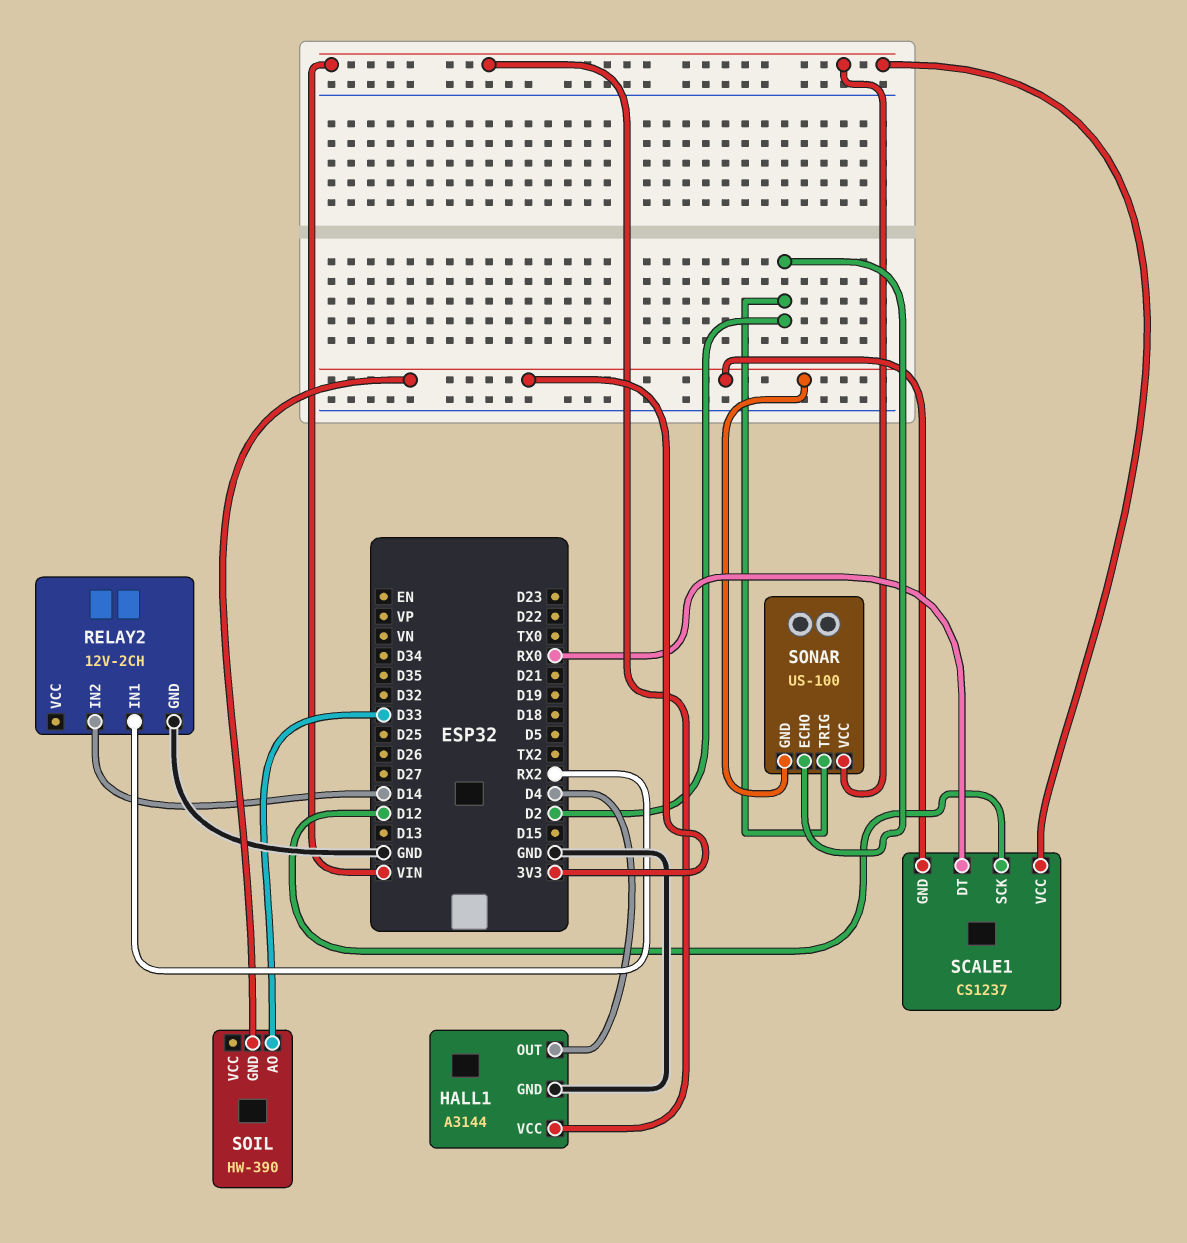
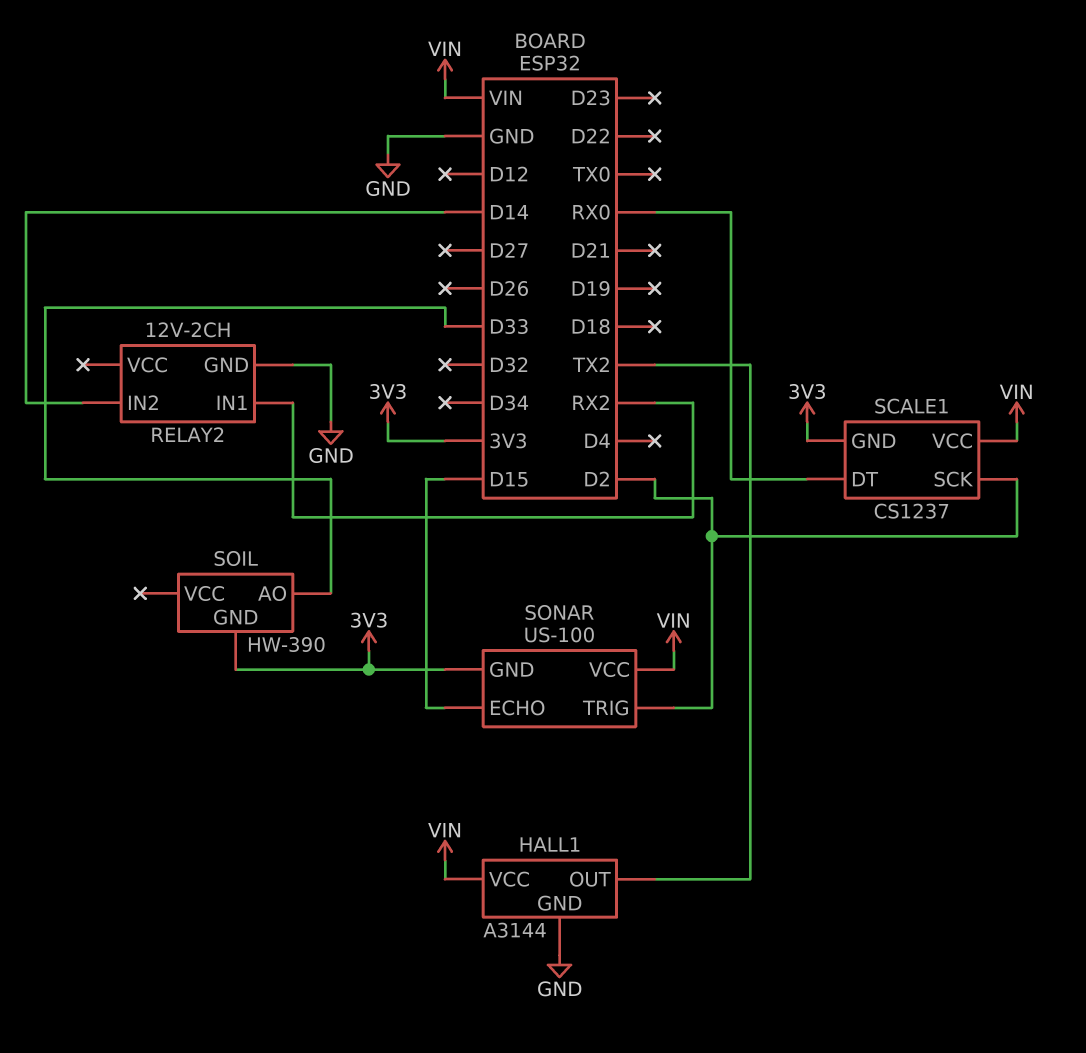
HALL1 pin OUT: D4 -> TX2
SCALE1 pin SCK: D12 -> D2
SONAR pin ECHO: D2 -> D15

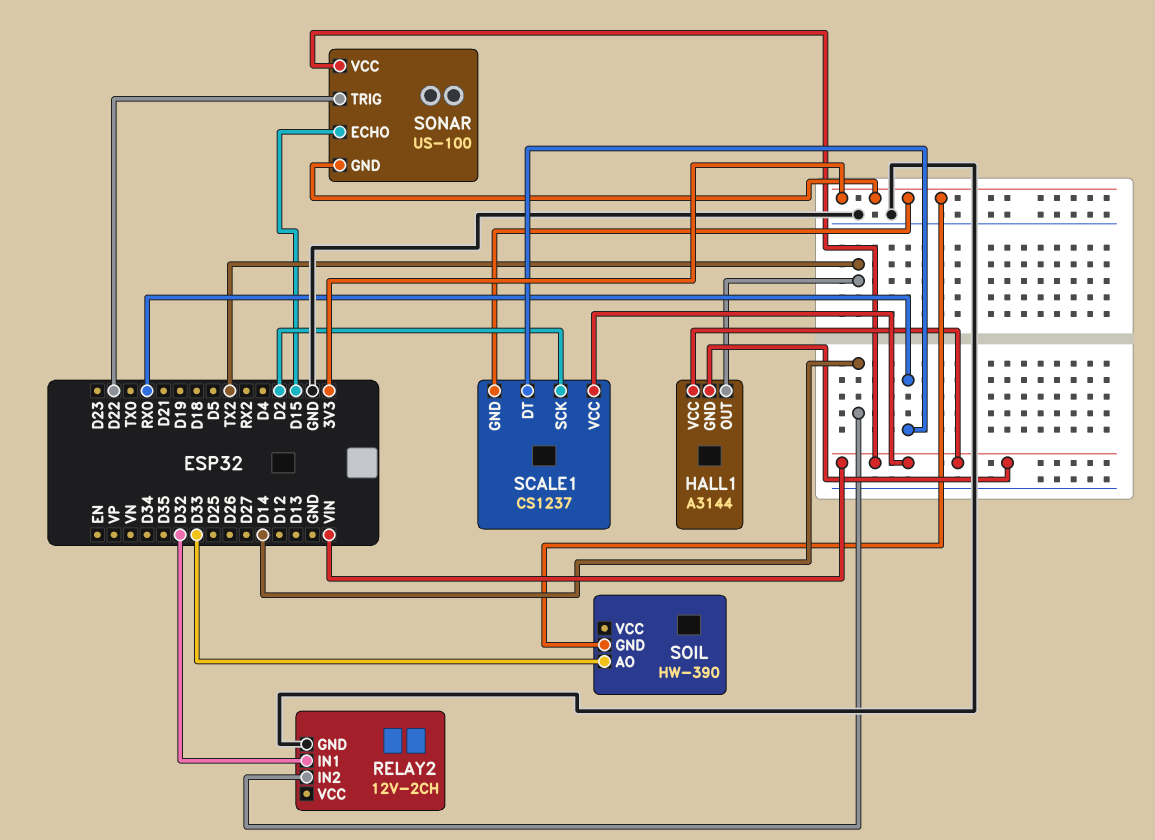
HALL1 pin GND: GND -> VIN
RELAY2 pin IN1: RX2 -> D32
SONAR pin TRIG: D2 -> D22

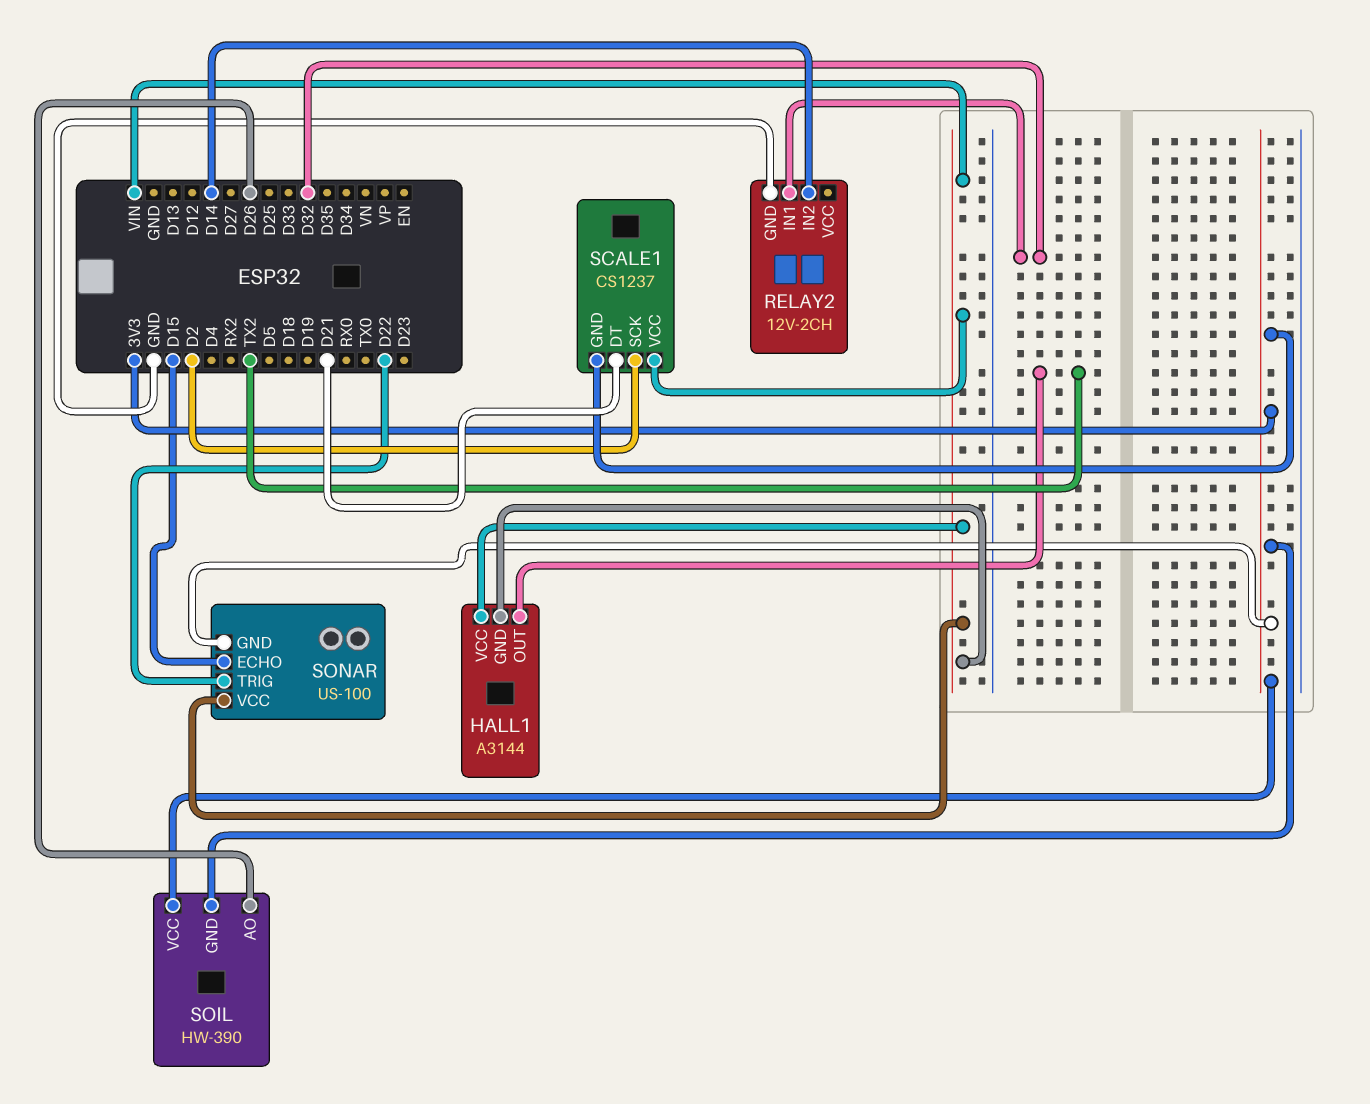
SCALE1 pin DT: RX0 -> D21
SOIL pin AO: D33 -> D26
SOIL pin VCC: none -> 3V3

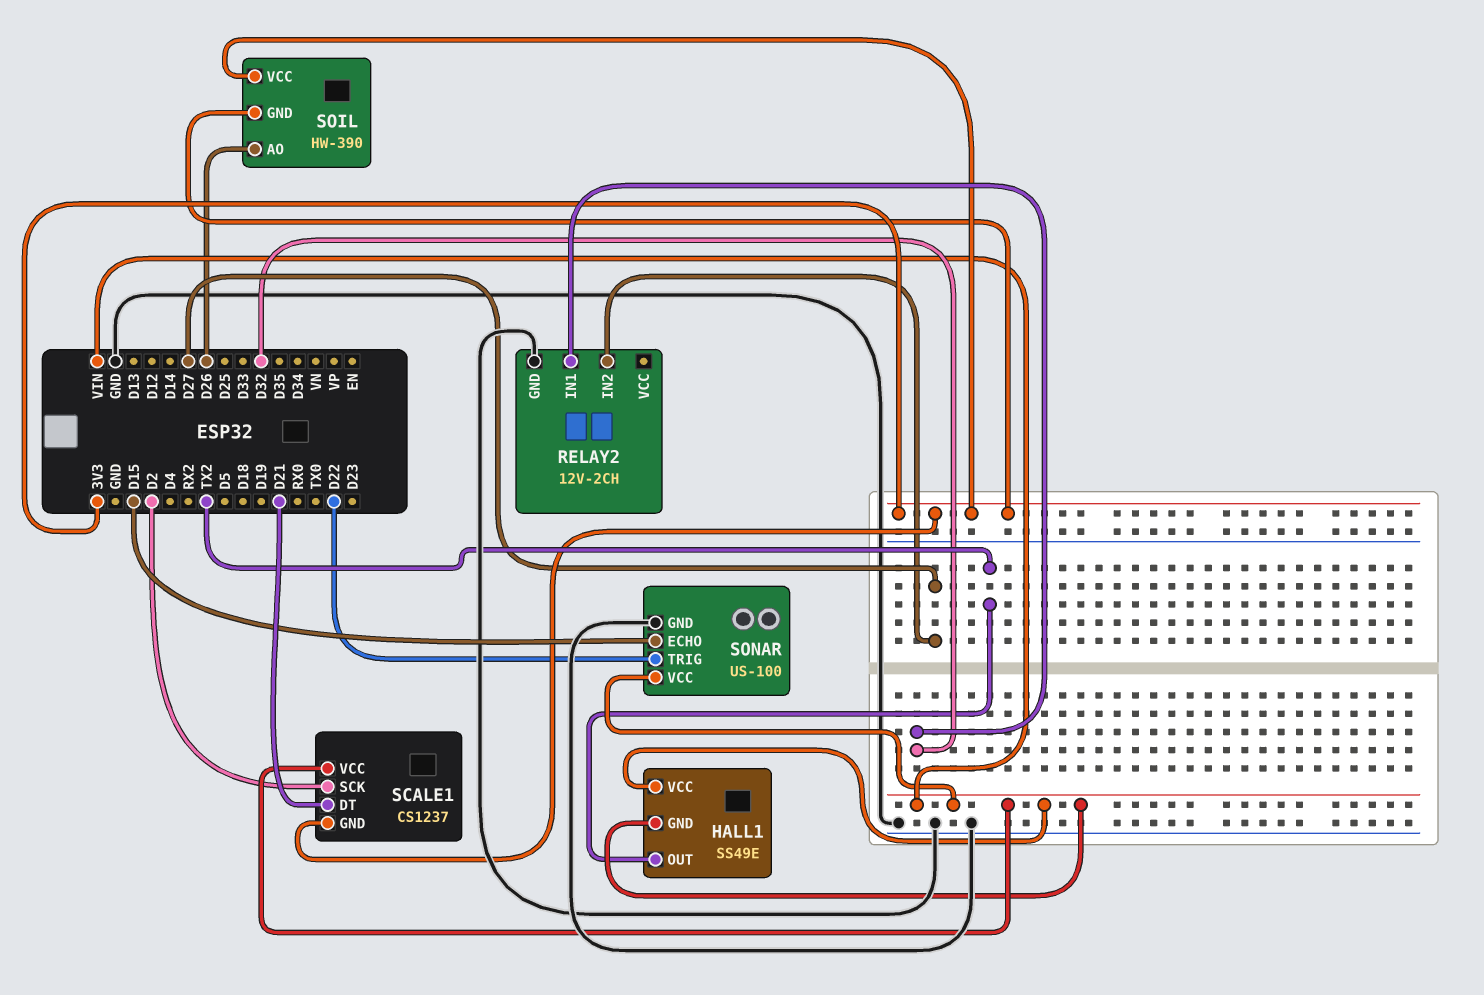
HALL1: A3144 -> SS49E
RELAY2 pin IN2: D14 -> D27
SONAR pin GND: 3V3 -> GND

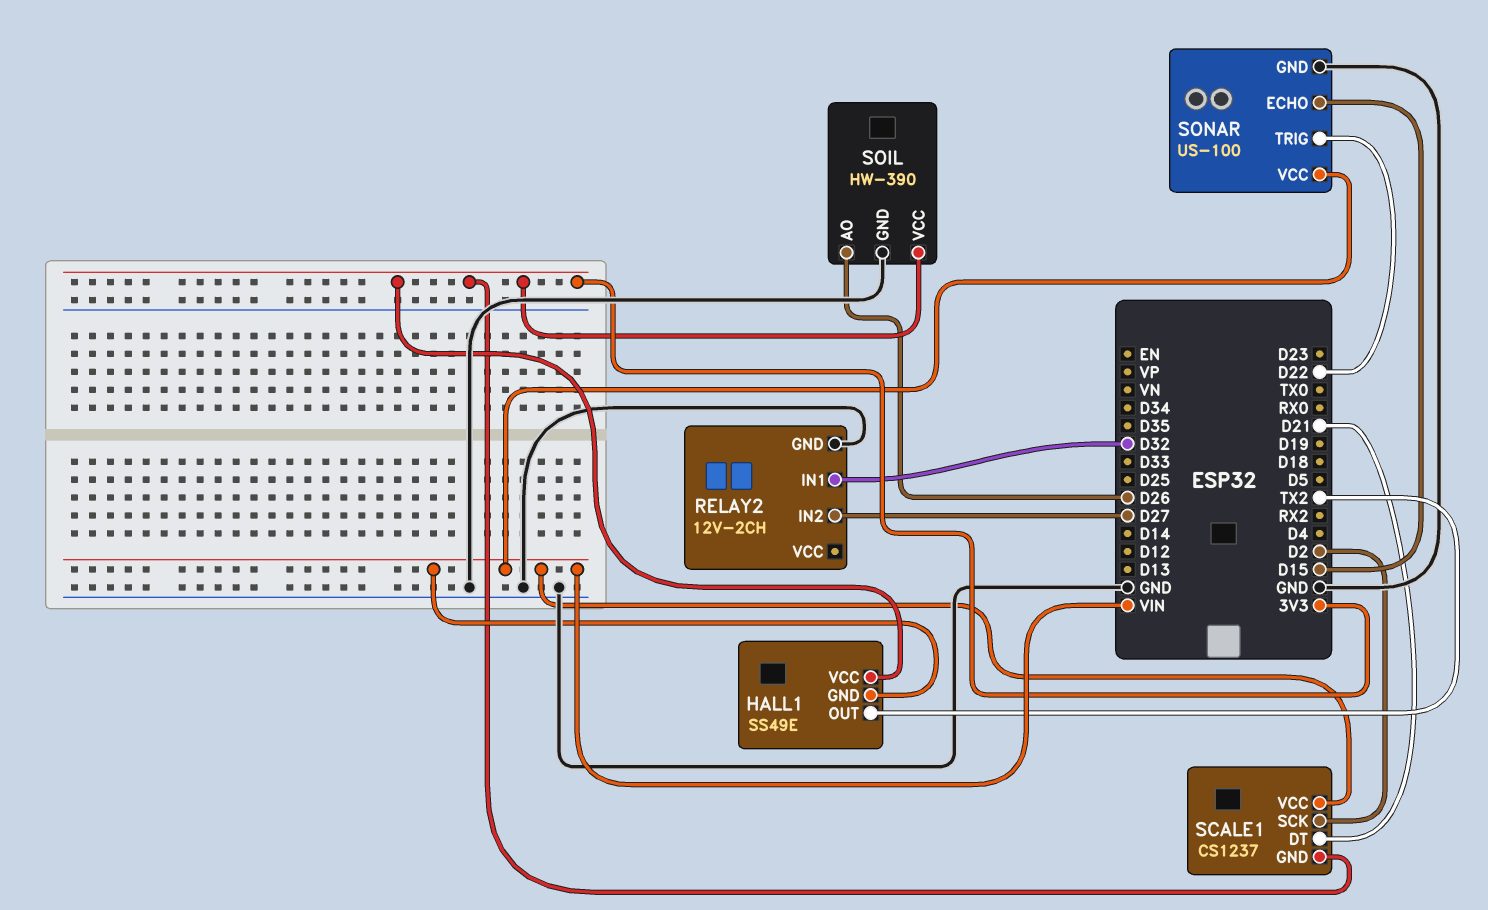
HALL1 pin VCC: VIN -> 3V3
SOIL pin GND: 3V3 -> GND

